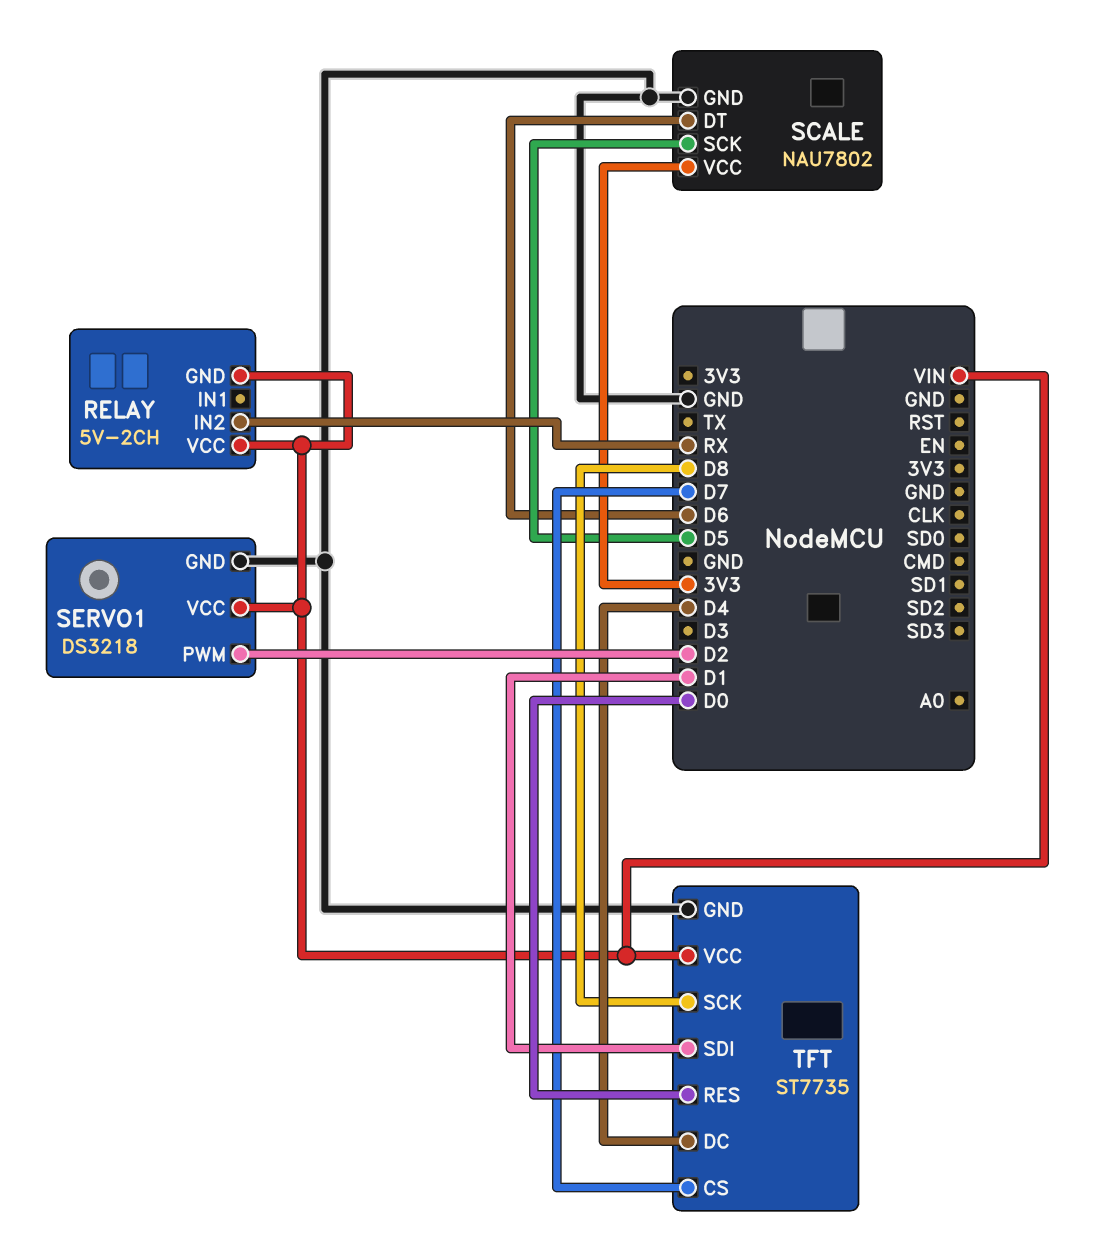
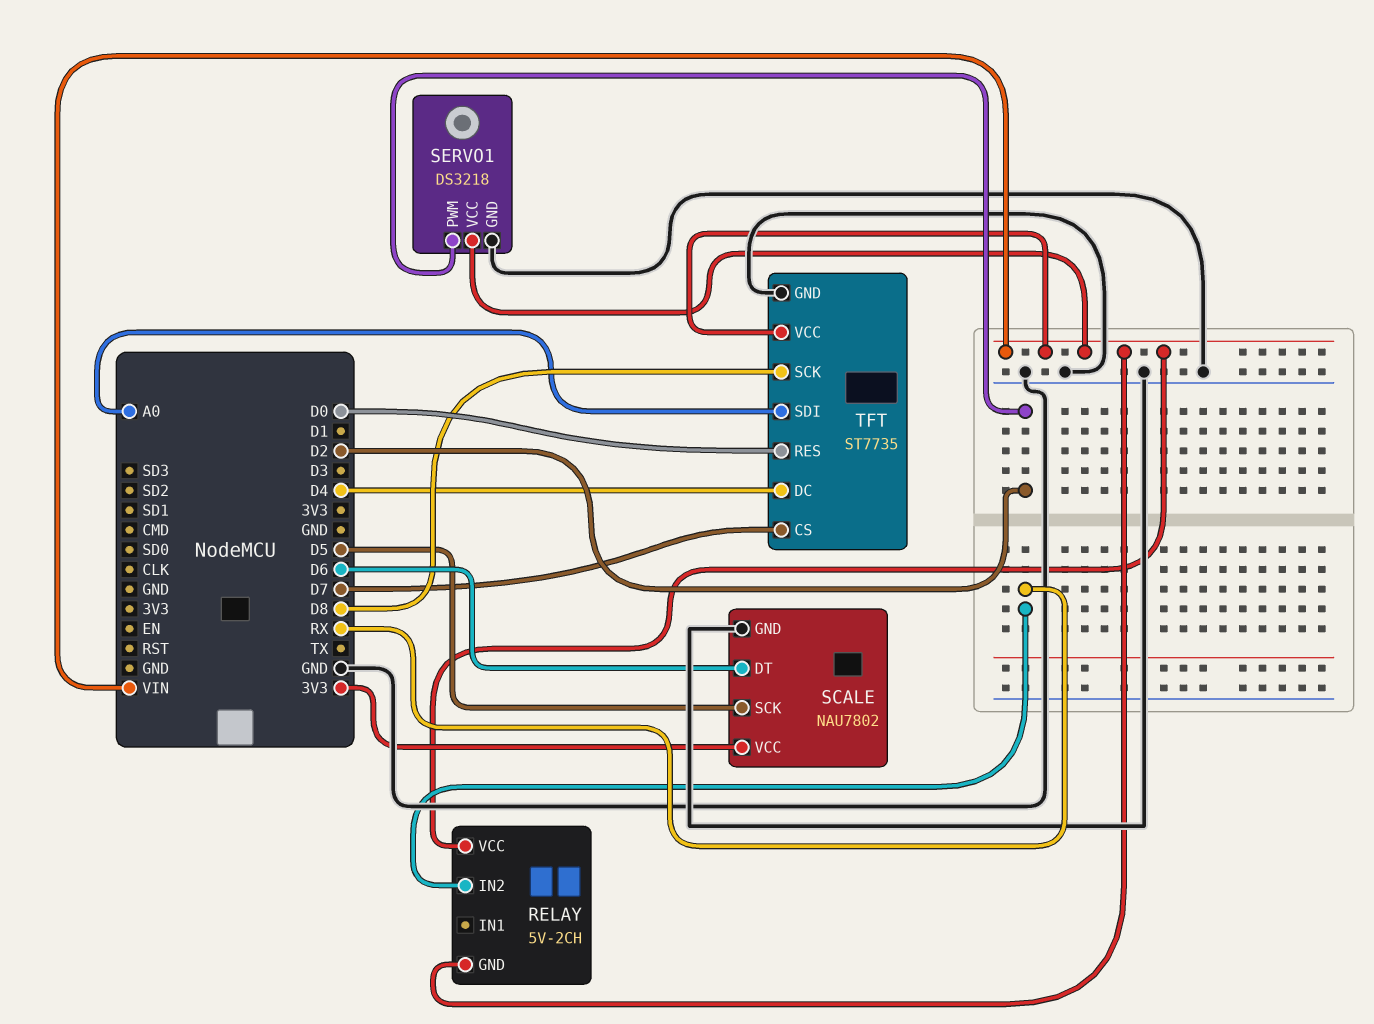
TFT pin SDI: D1 -> A0

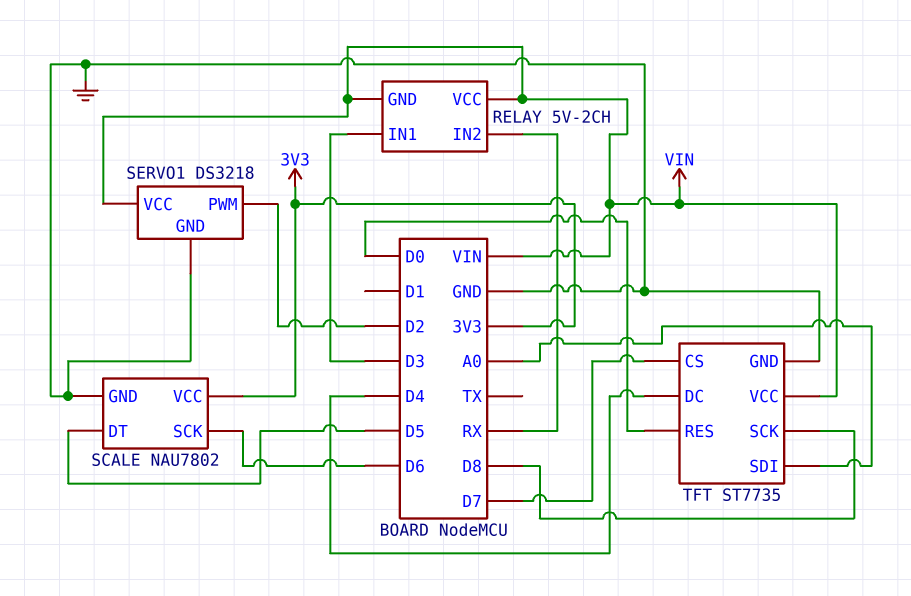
RELAY pin IN1: none -> D3
SCALE pin DT: D6 -> D5
SCALE pin SCK: D5 -> D6

